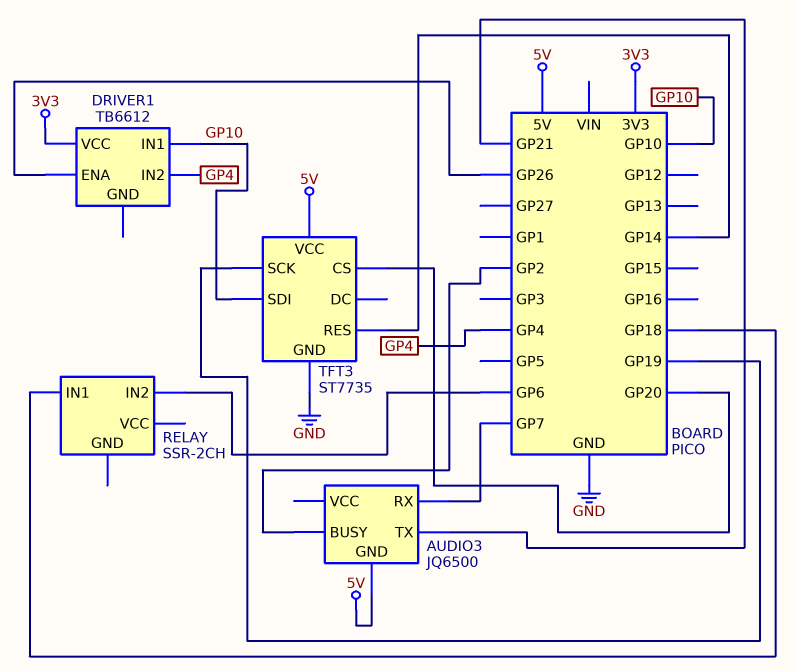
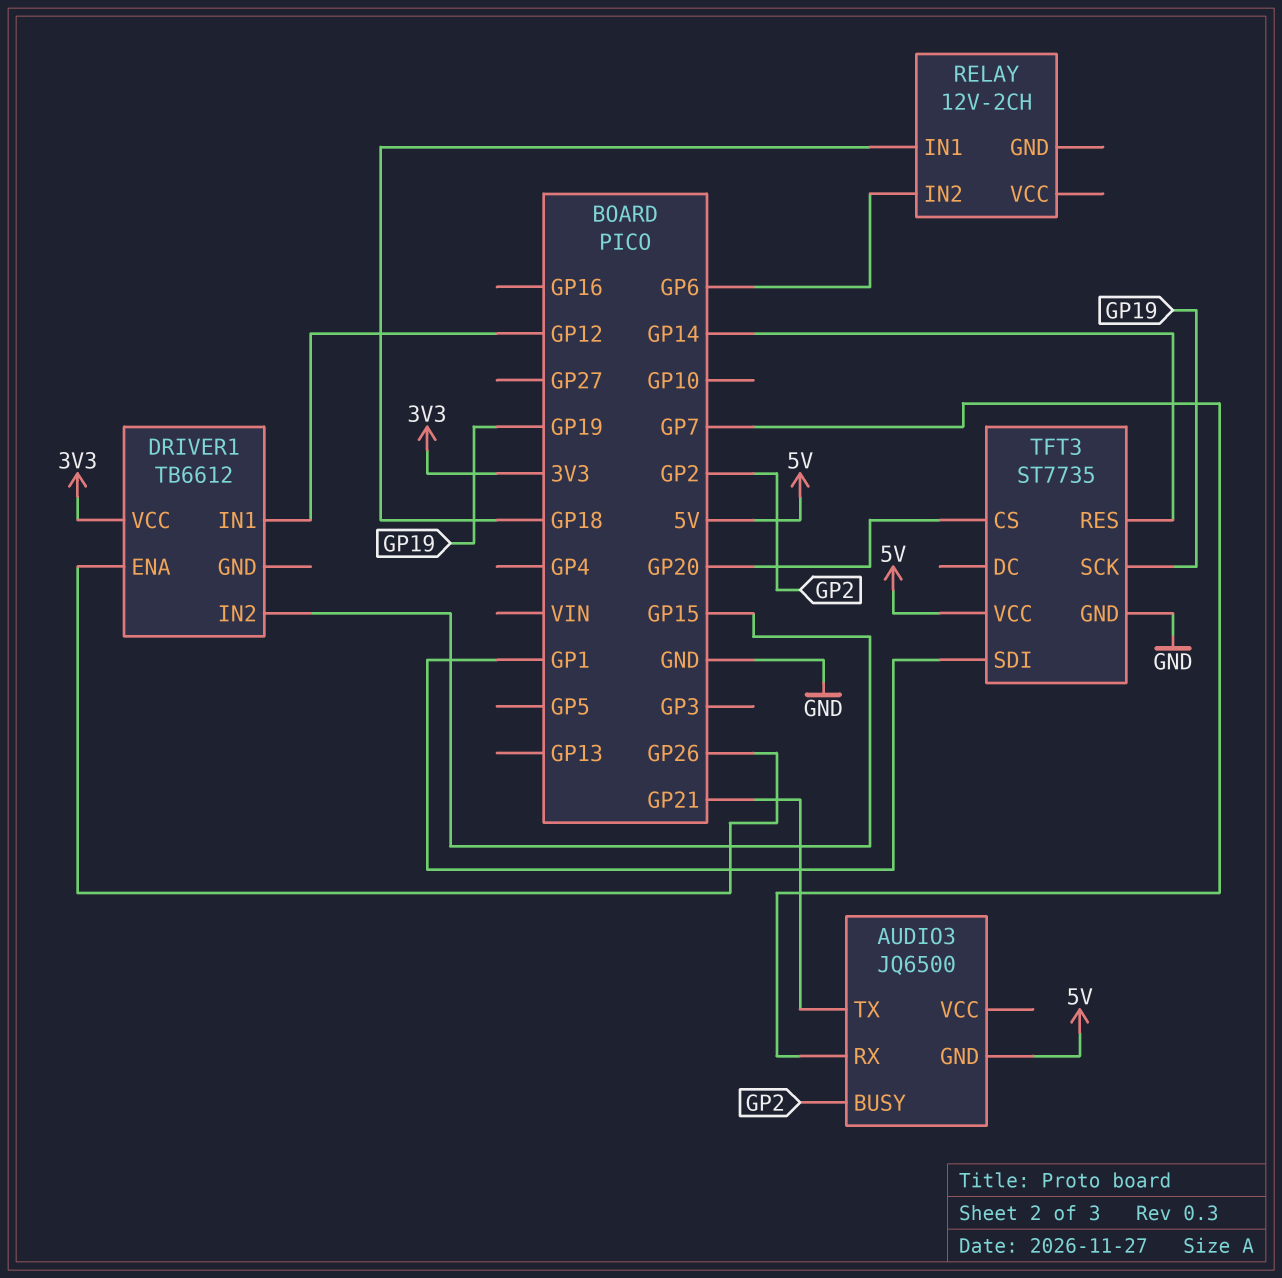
DRIVER1 pin IN1: GP10 -> GP12
DRIVER1 pin IN2: GP4 -> GP15
RELAY: SSR-2CH -> 12V-2CH
TFT3 pin SDI: GP10 -> GP1

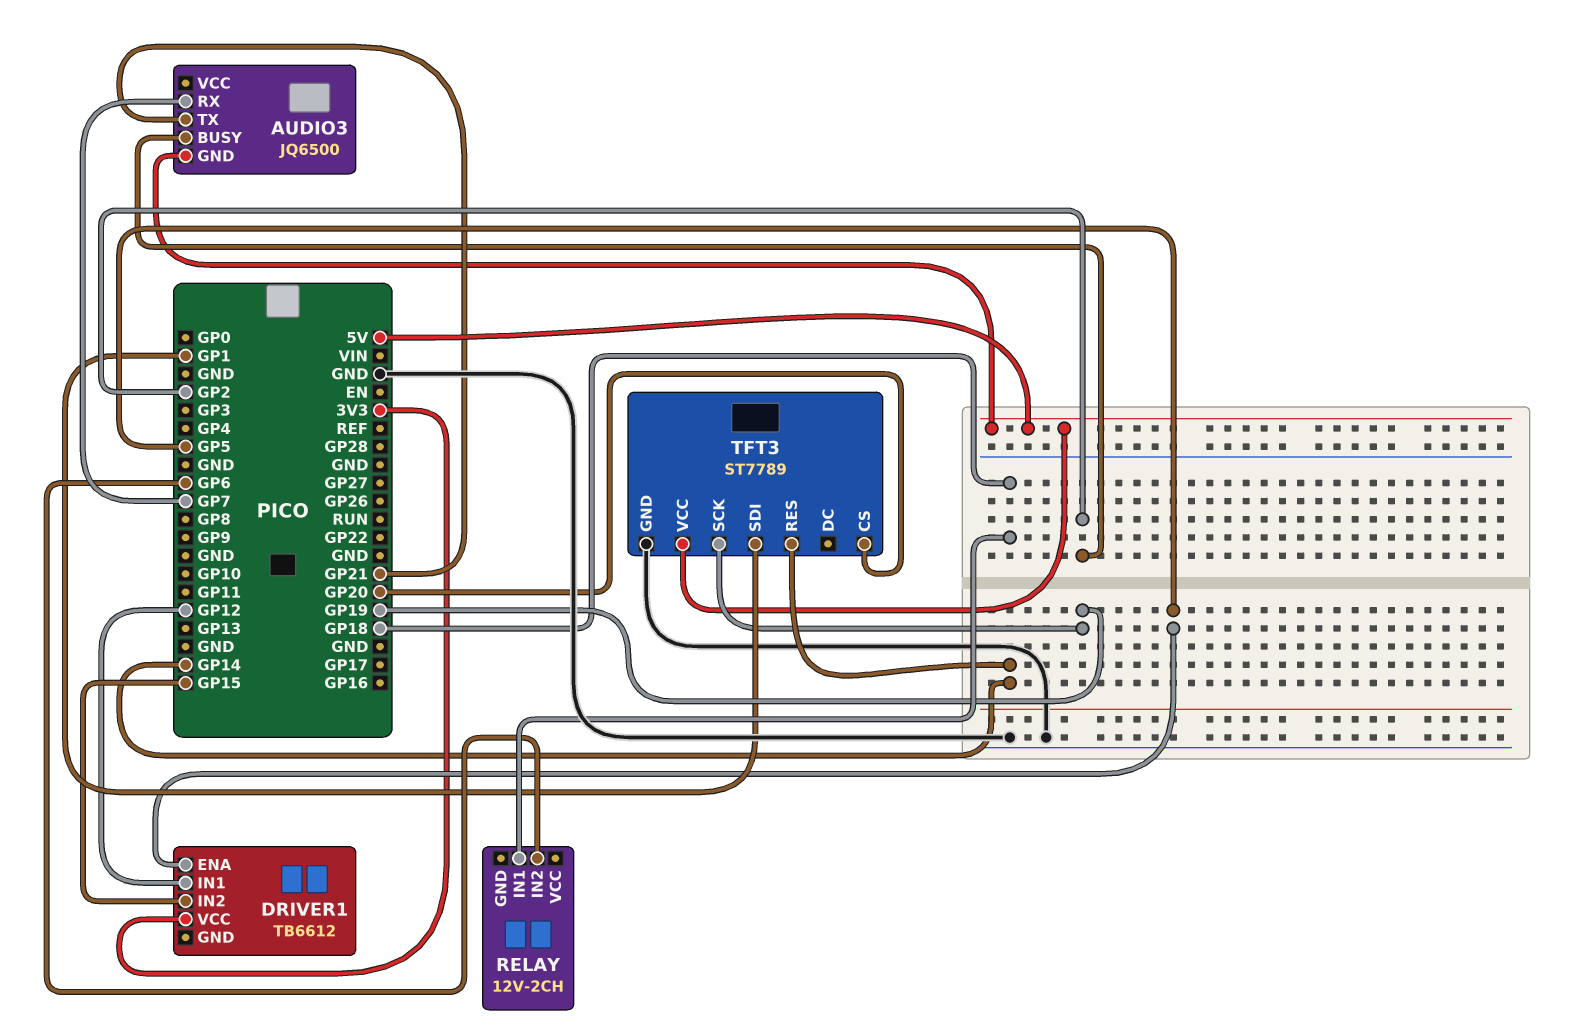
DRIVER1 pin ENA: GP26 -> GP5
TFT3: ST7735 -> ST7789

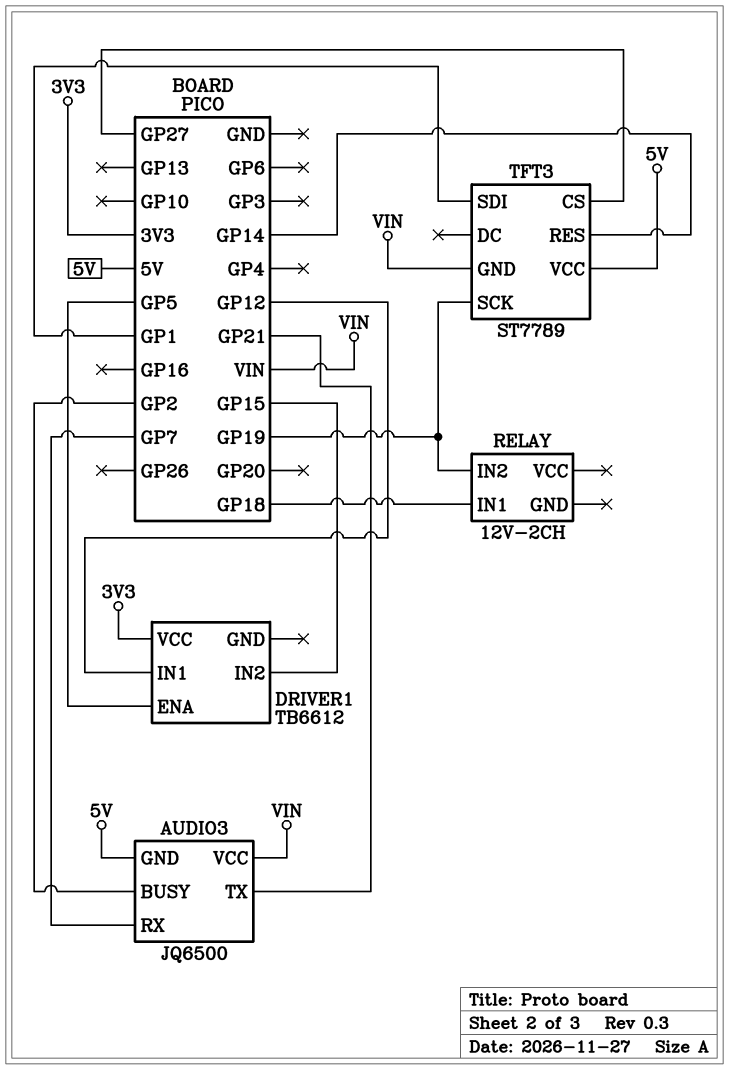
AUDIO3 pin VCC: none -> VIN
RELAY pin IN2: GP6 -> GP19
TFT3 pin CS: GP20 -> GP27
TFT3 pin GND: GND -> VIN

